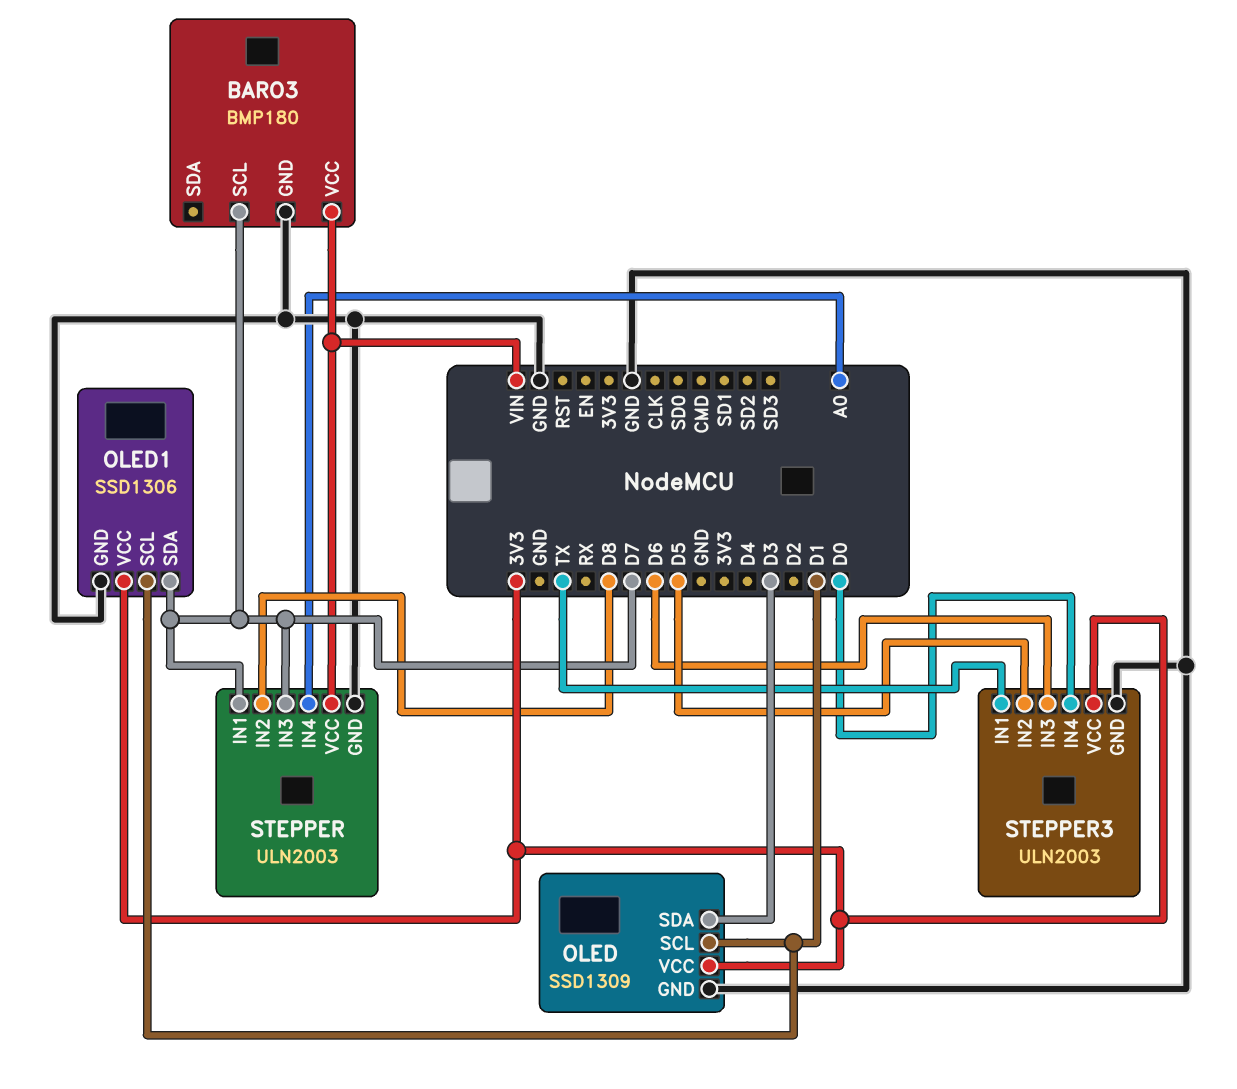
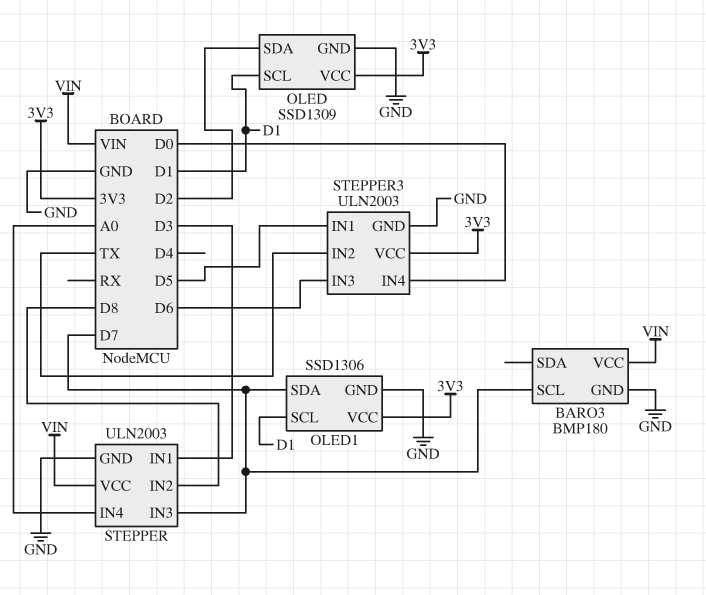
OLED pin SDA: D3 -> D2
STEPPER pin IN1: D7 -> D3
STEPPER3 pin IN1: TX -> D5
STEPPER3 pin IN2: D5 -> TX

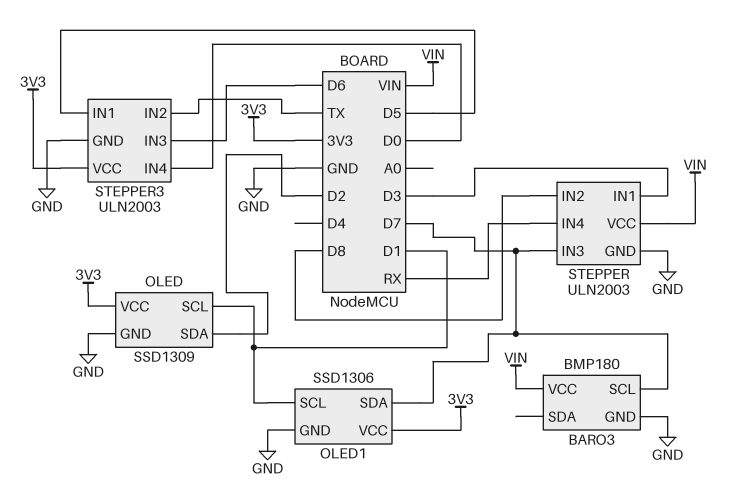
STEPPER pin IN4: A0 -> RX

